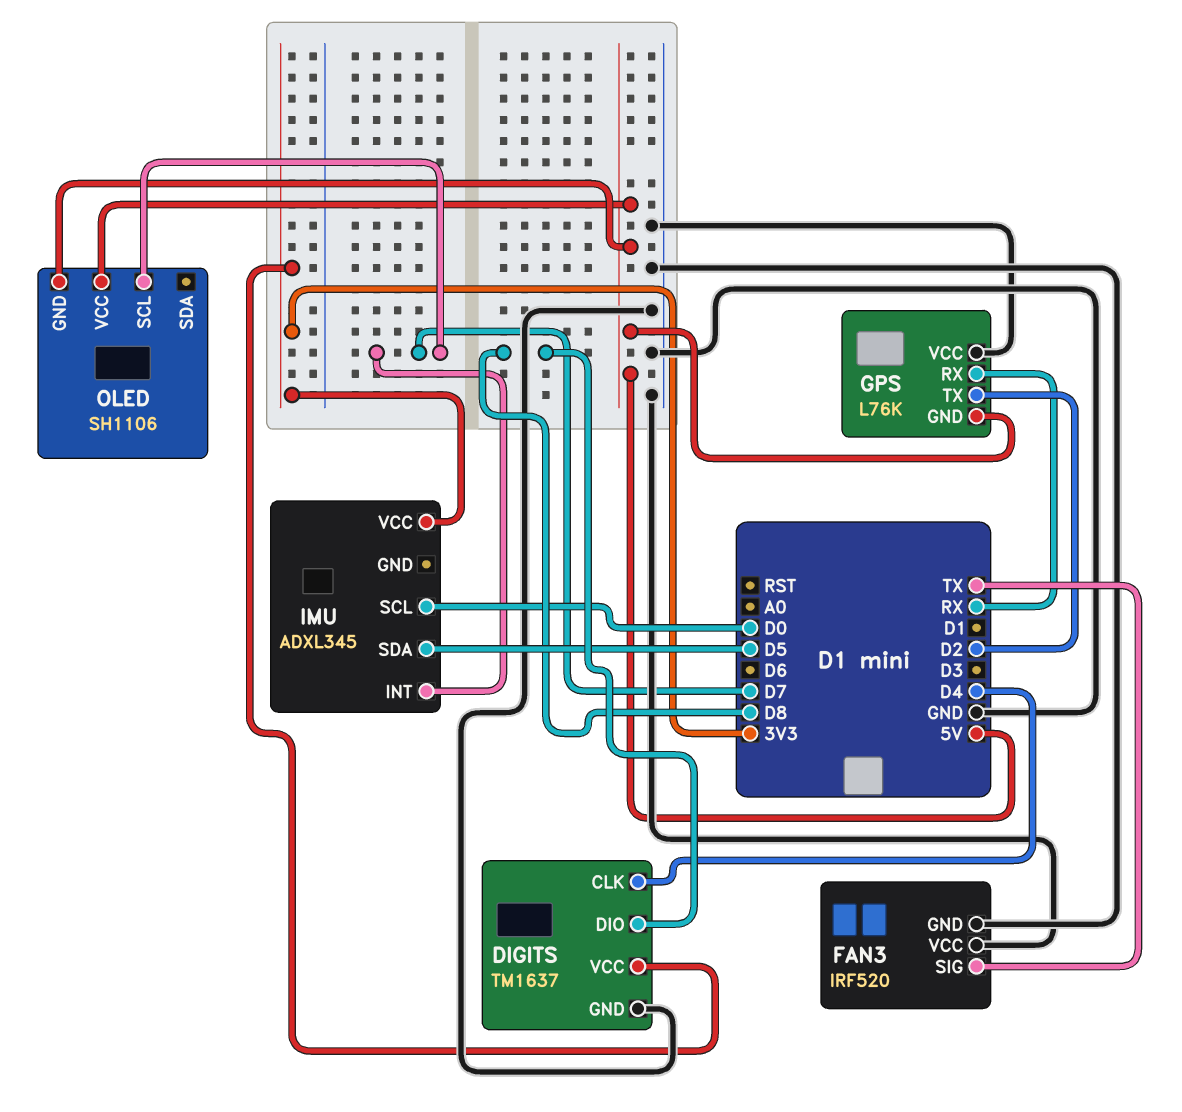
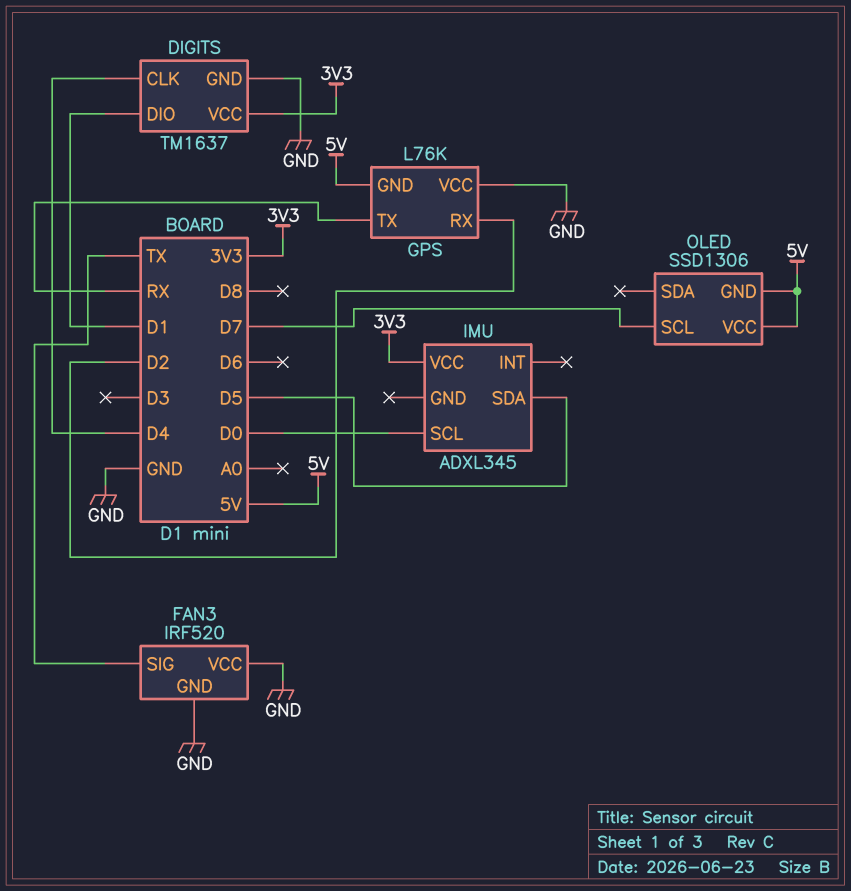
DIGITS pin DIO: D8 -> D1
GPS pin RX: RX -> D2
GPS pin TX: D2 -> RX
IMU pin INT: D7 -> none
OLED: SH1106 -> SSD1306

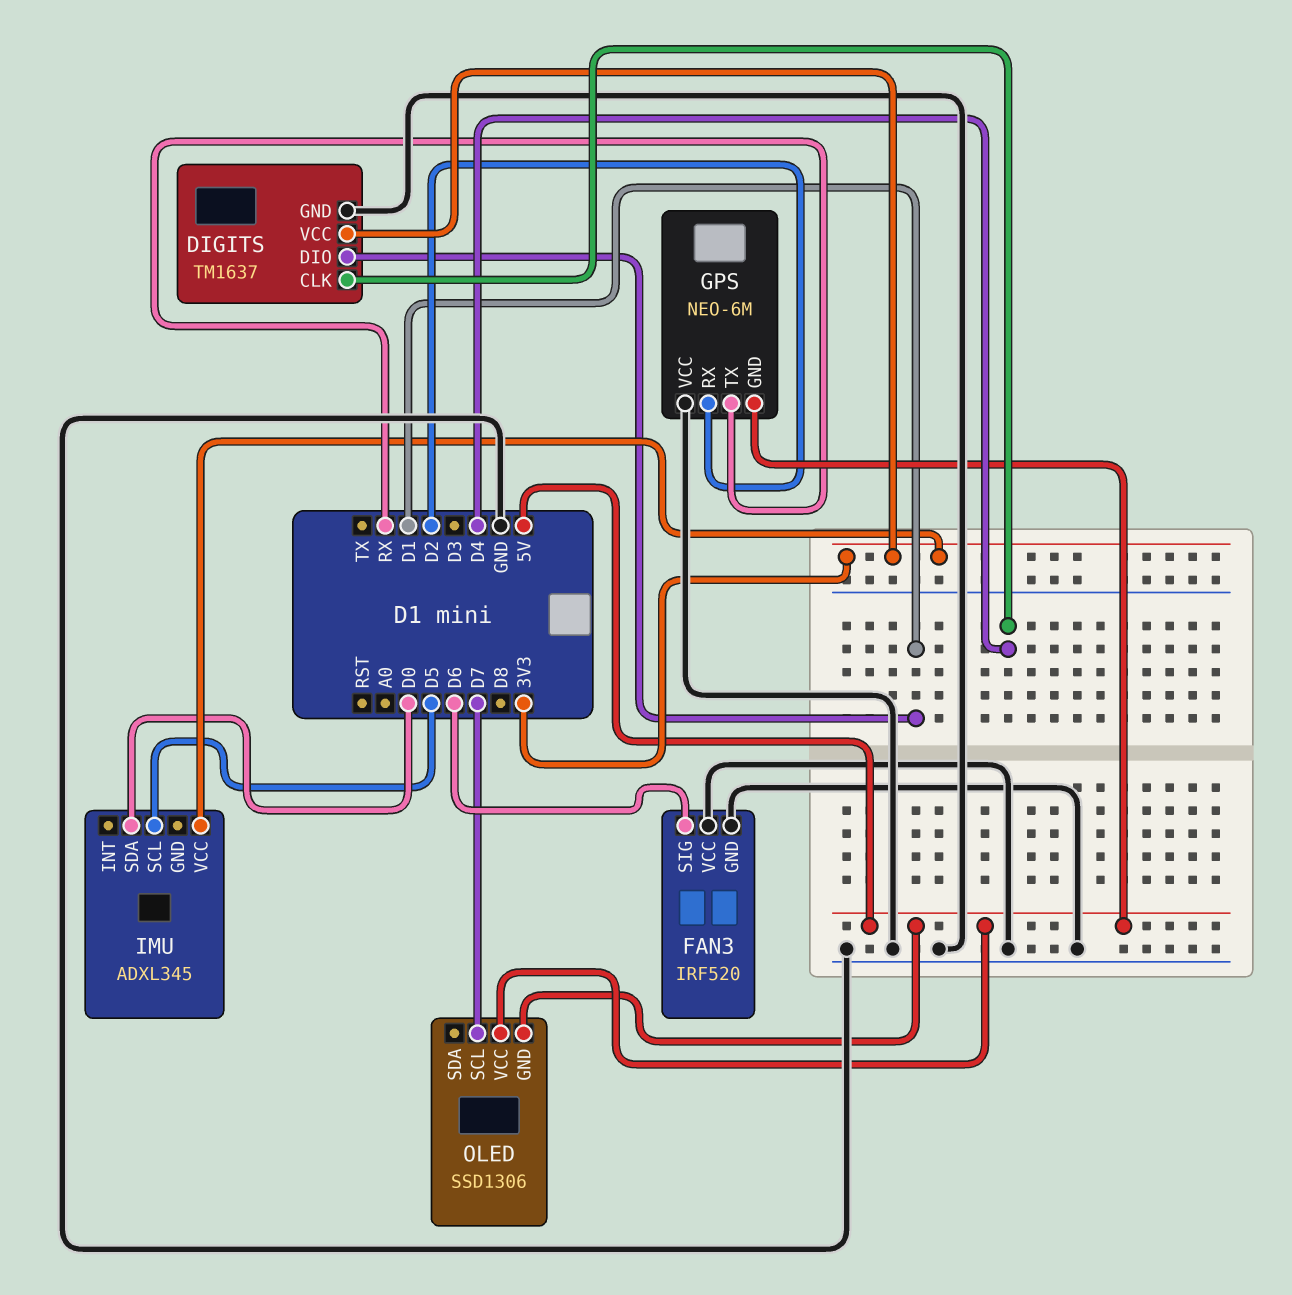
FAN3 pin SIG: TX -> D6
GPS: L76K -> NEO-6M
IMU pin SCL: D0 -> D5
IMU pin SDA: D5 -> D0

